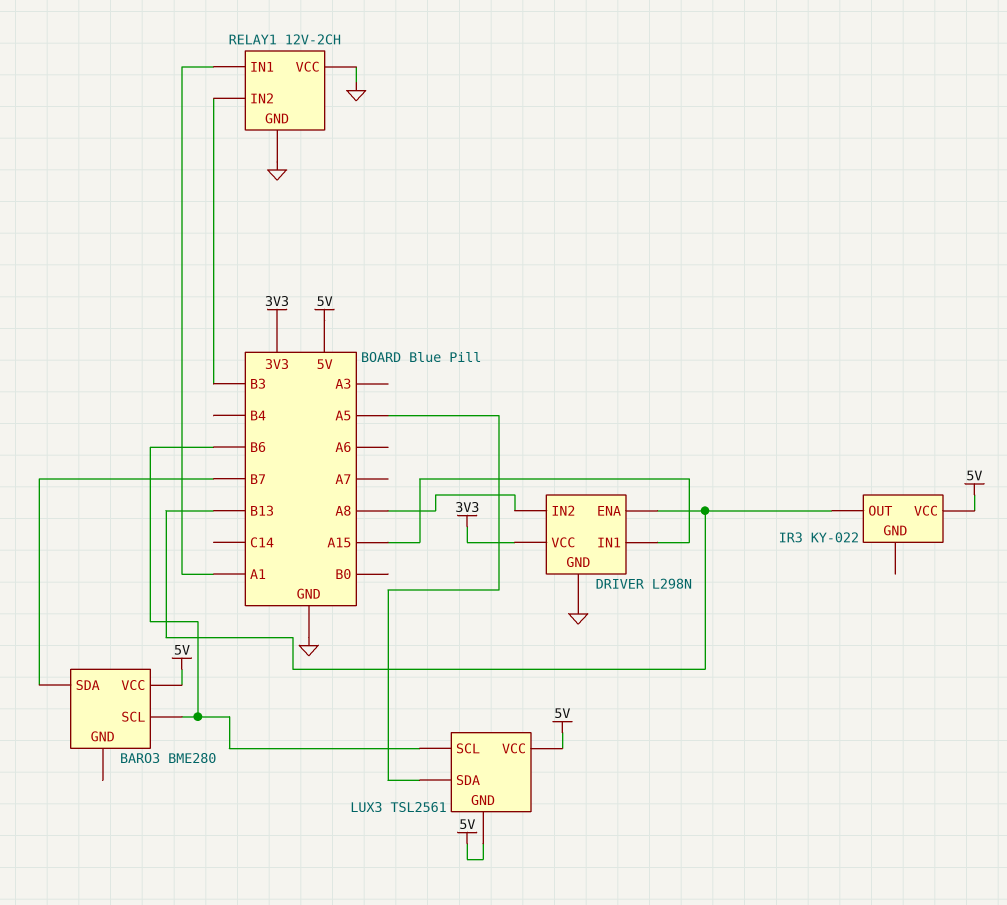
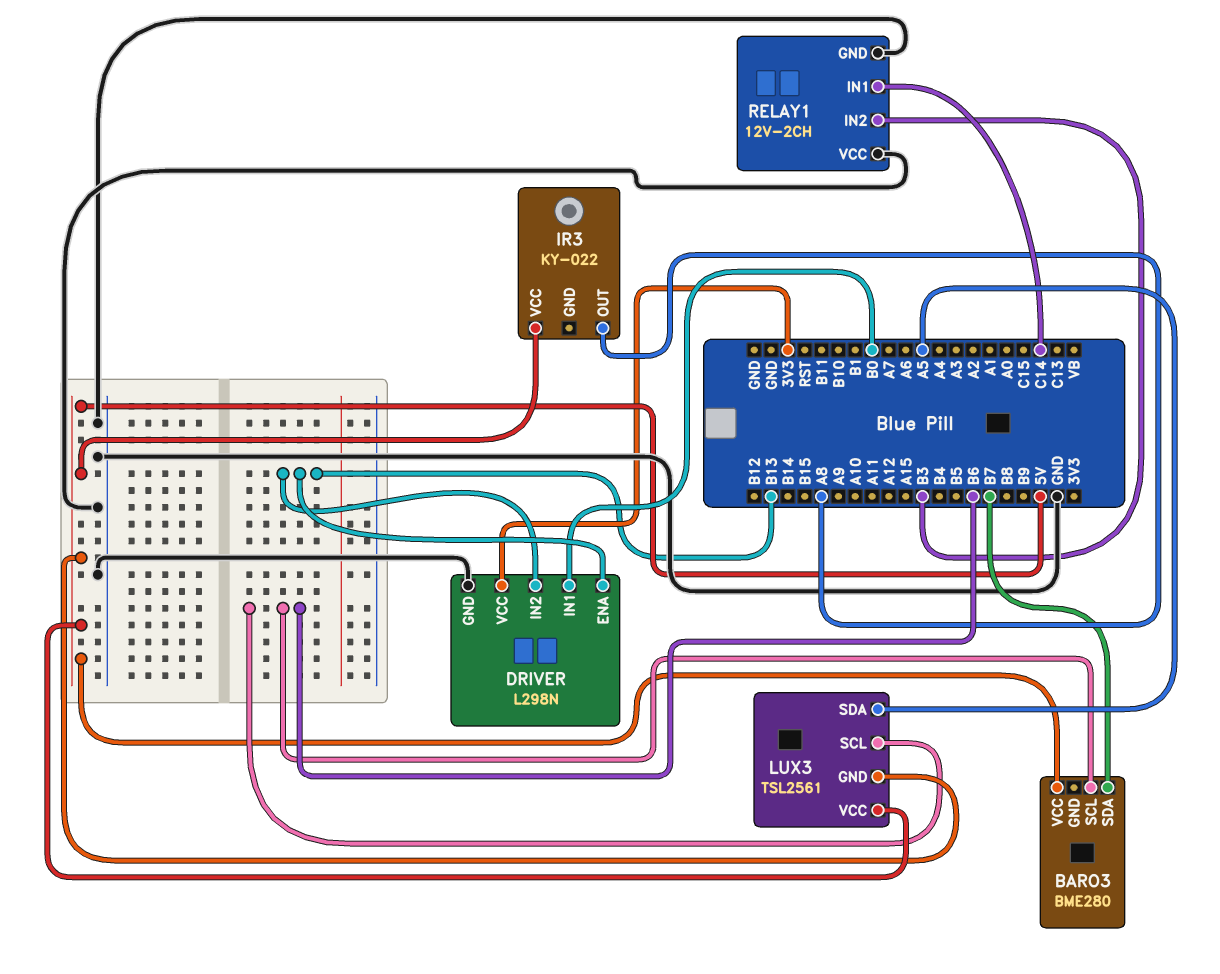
DRIVER pin IN1: A15 -> B0
DRIVER pin IN2: A8 -> B13
IR3 pin OUT: B13 -> A8
RELAY1 pin IN1: A1 -> C14

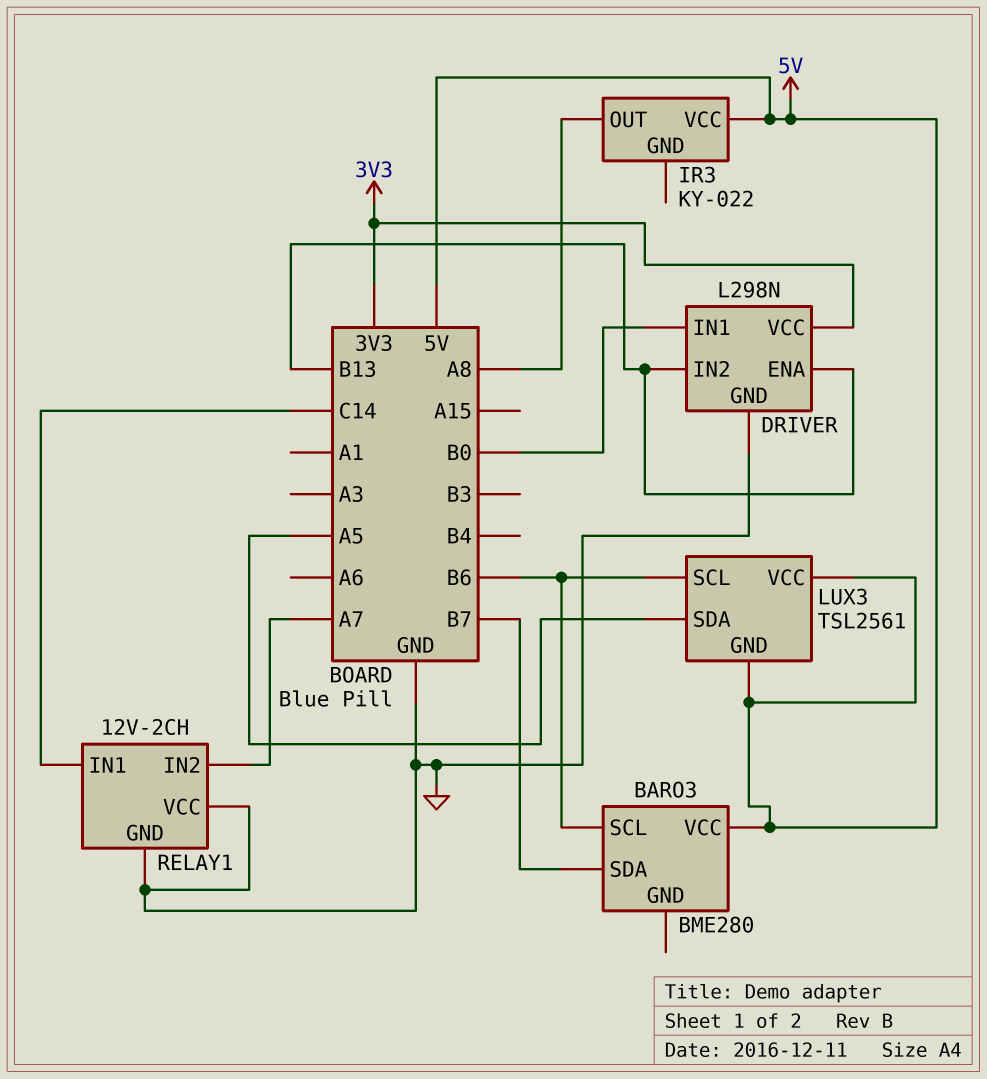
RELAY1 pin IN2: B3 -> A7

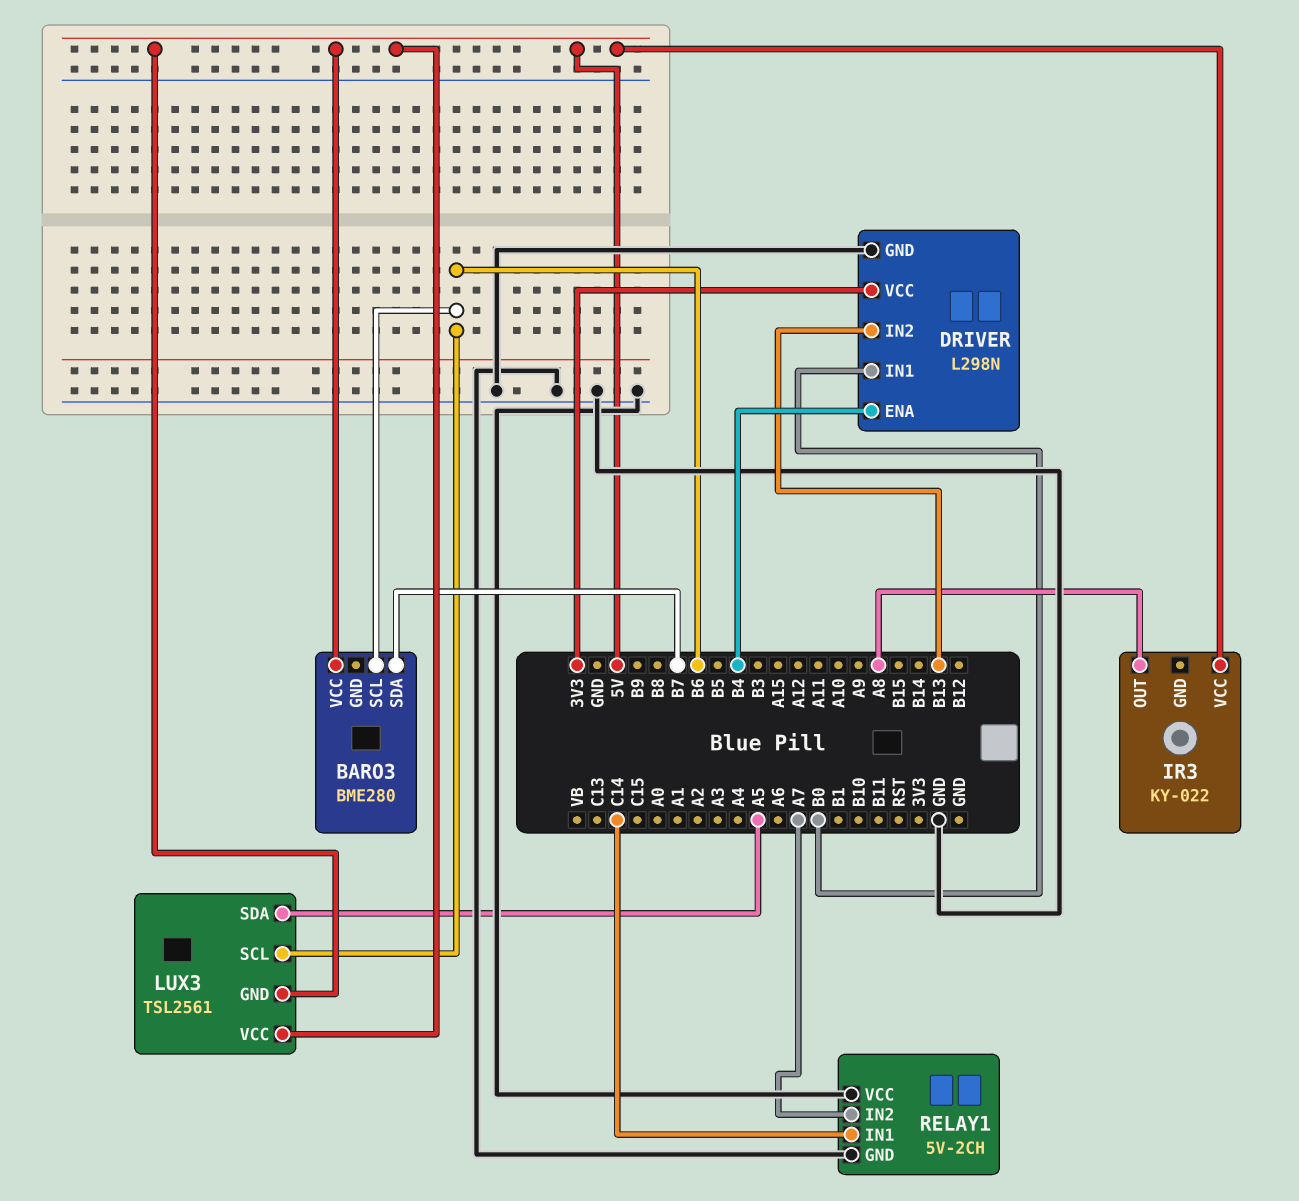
DRIVER pin ENA: B13 -> B4
RELAY1: 12V-2CH -> 5V-2CH

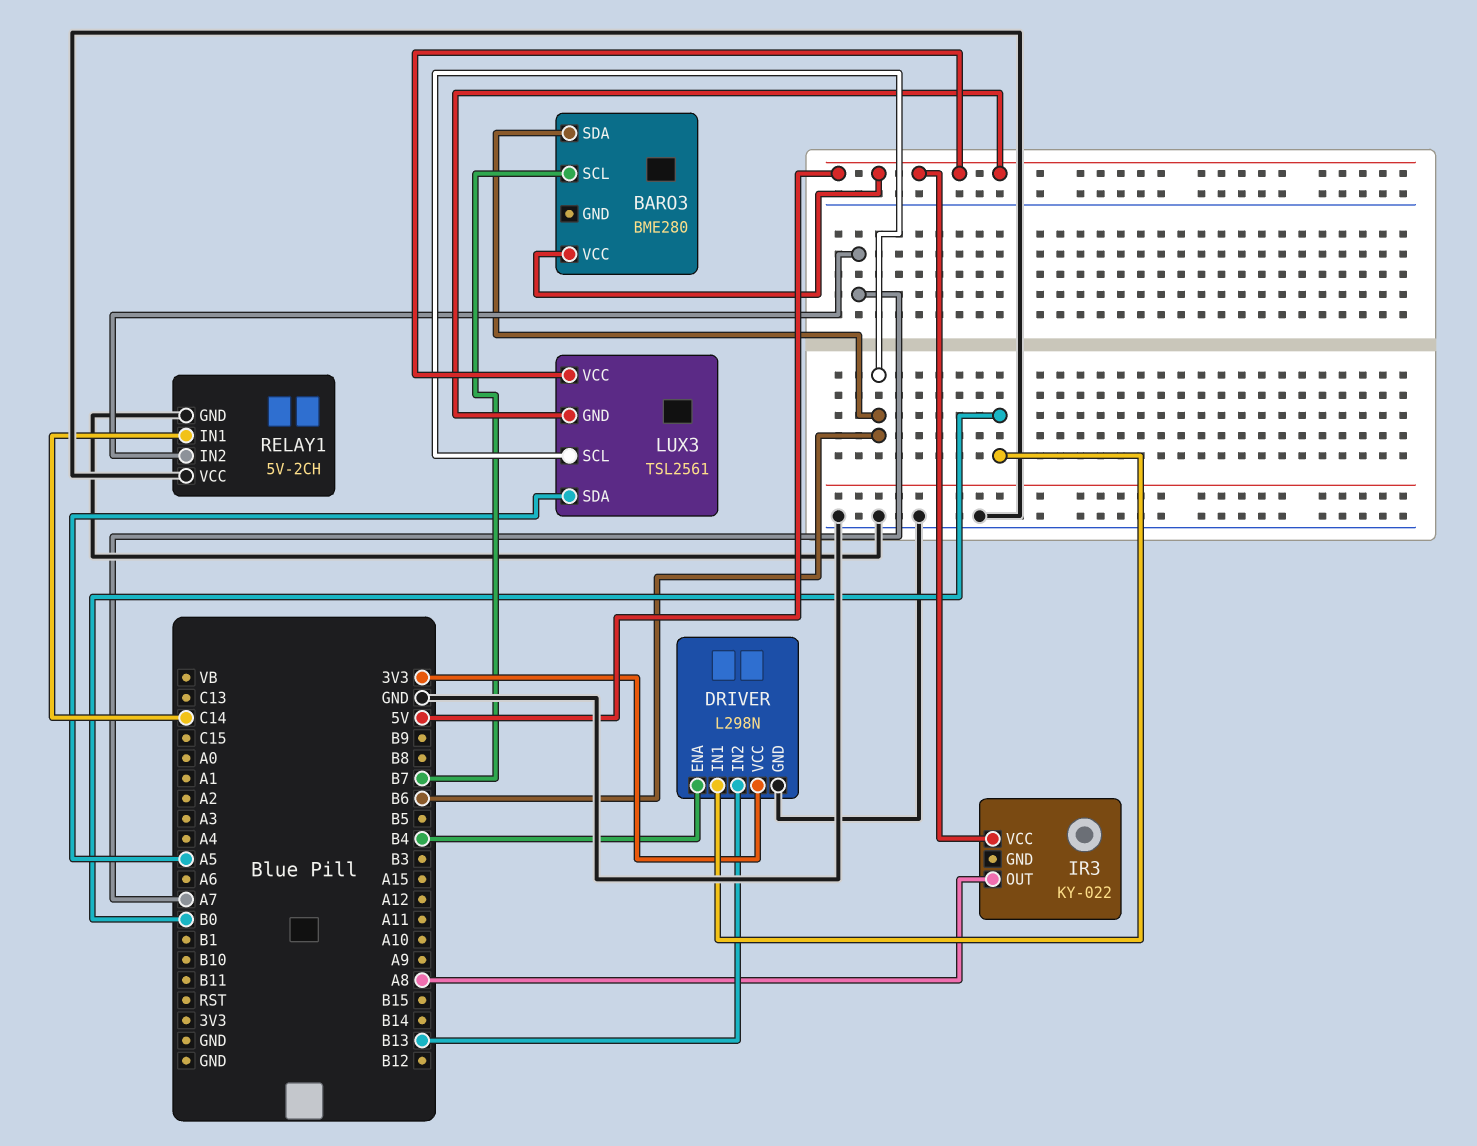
BARO3 pin SCL: B6 -> B7
BARO3 pin SDA: B7 -> B6

